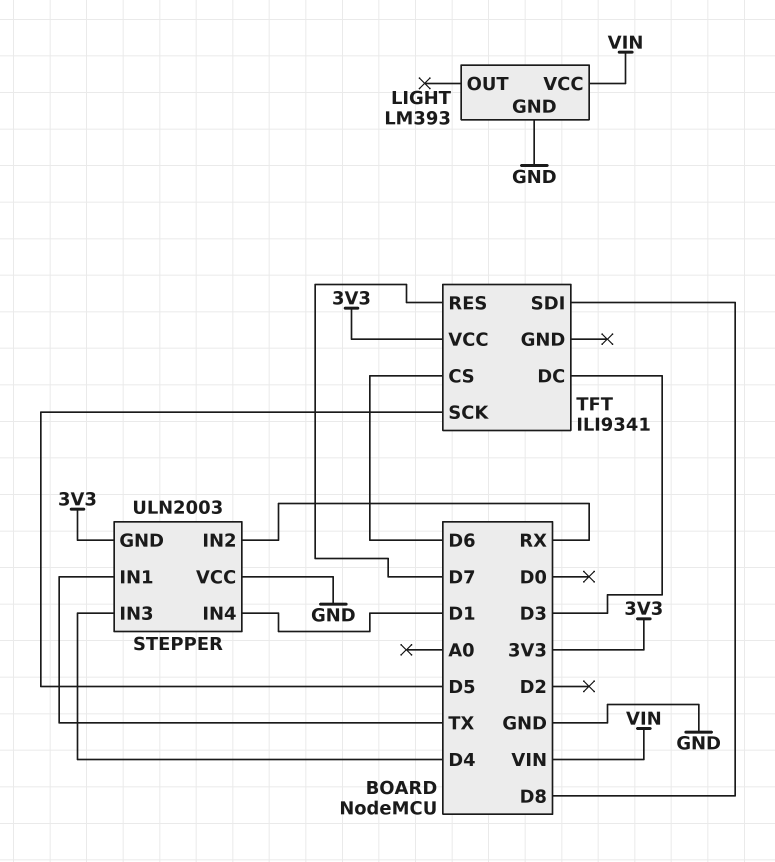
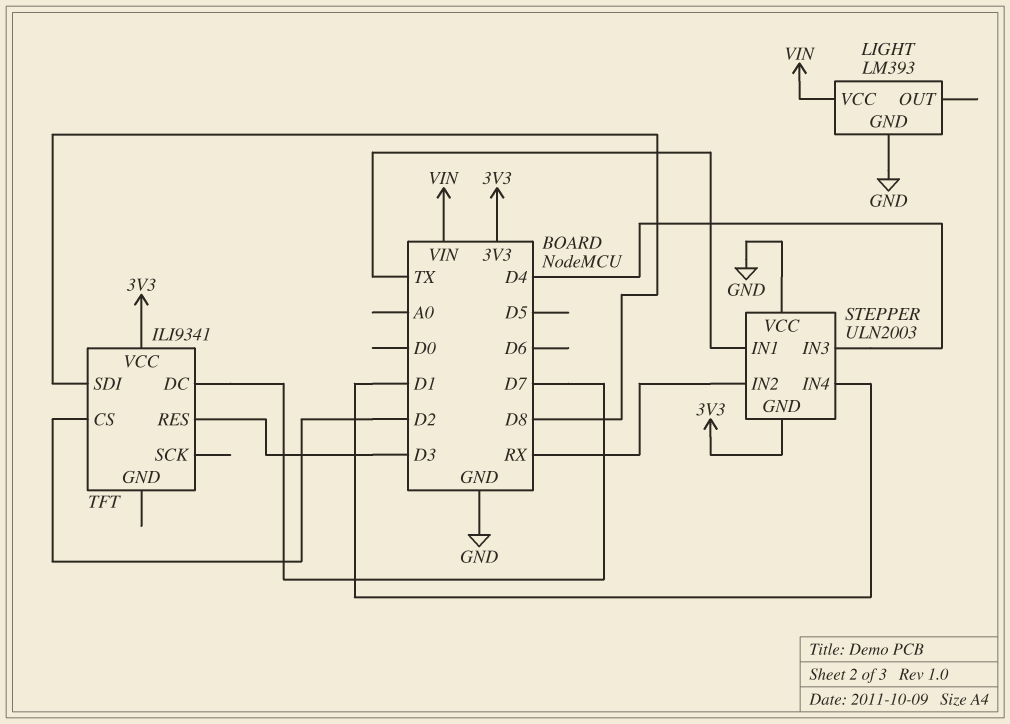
TFT pin CS: D6 -> D2
TFT pin DC: D3 -> D7
TFT pin RES: D7 -> D3
TFT pin SCK: D5 -> none

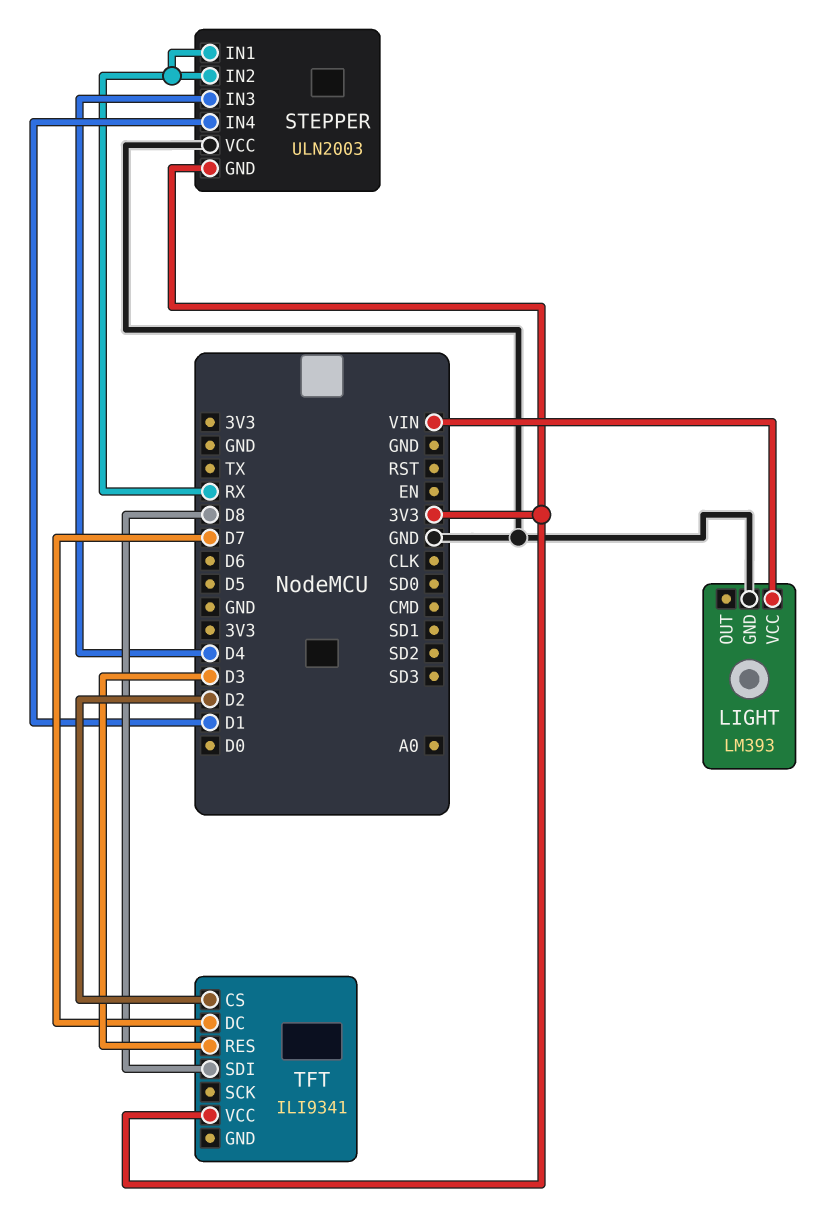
STEPPER pin IN1: TX -> RX

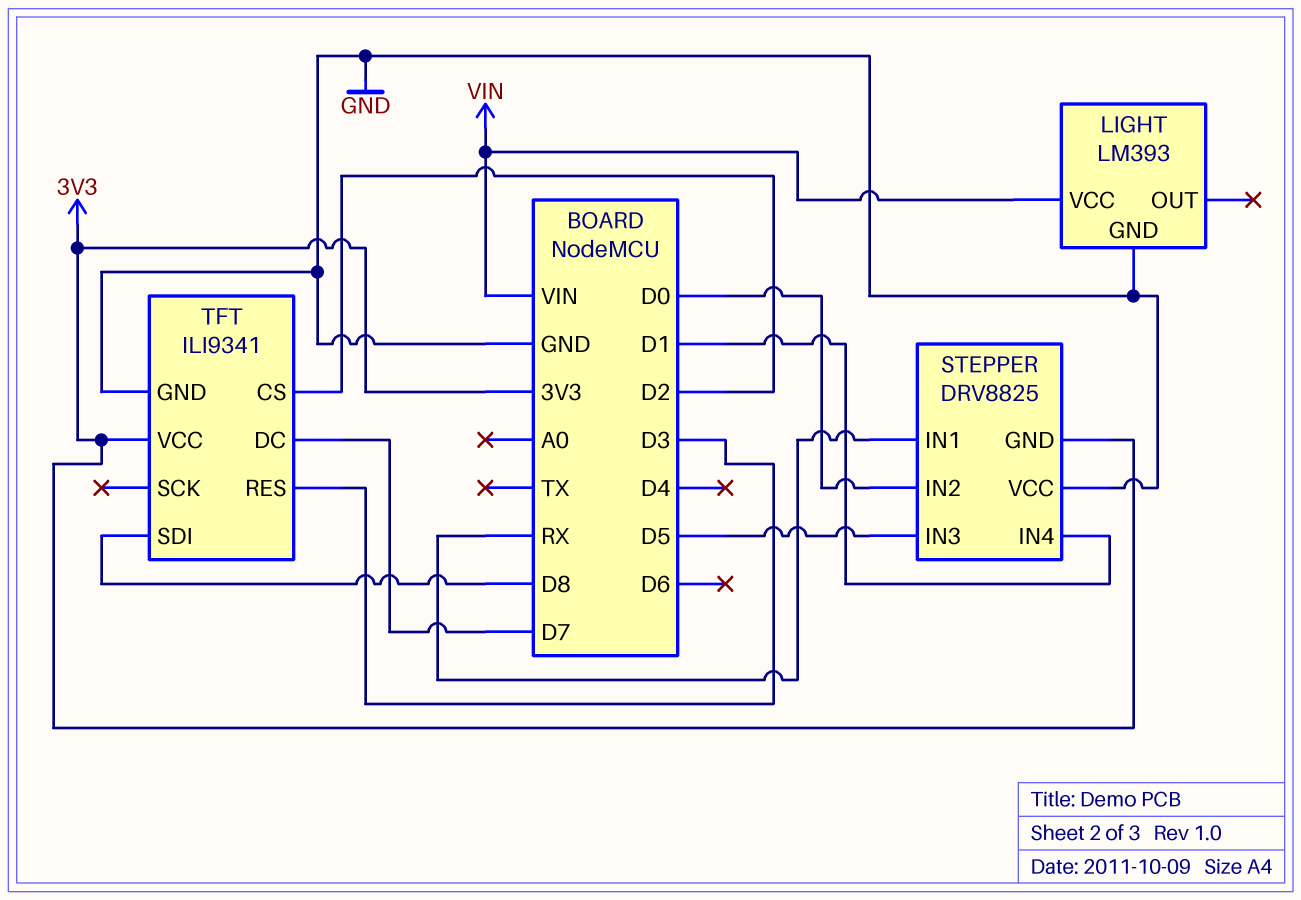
STEPPER: ULN2003 -> DRV8825
STEPPER pin IN2: RX -> D0
STEPPER pin IN3: D4 -> D5
TFT pin GND: none -> GND

